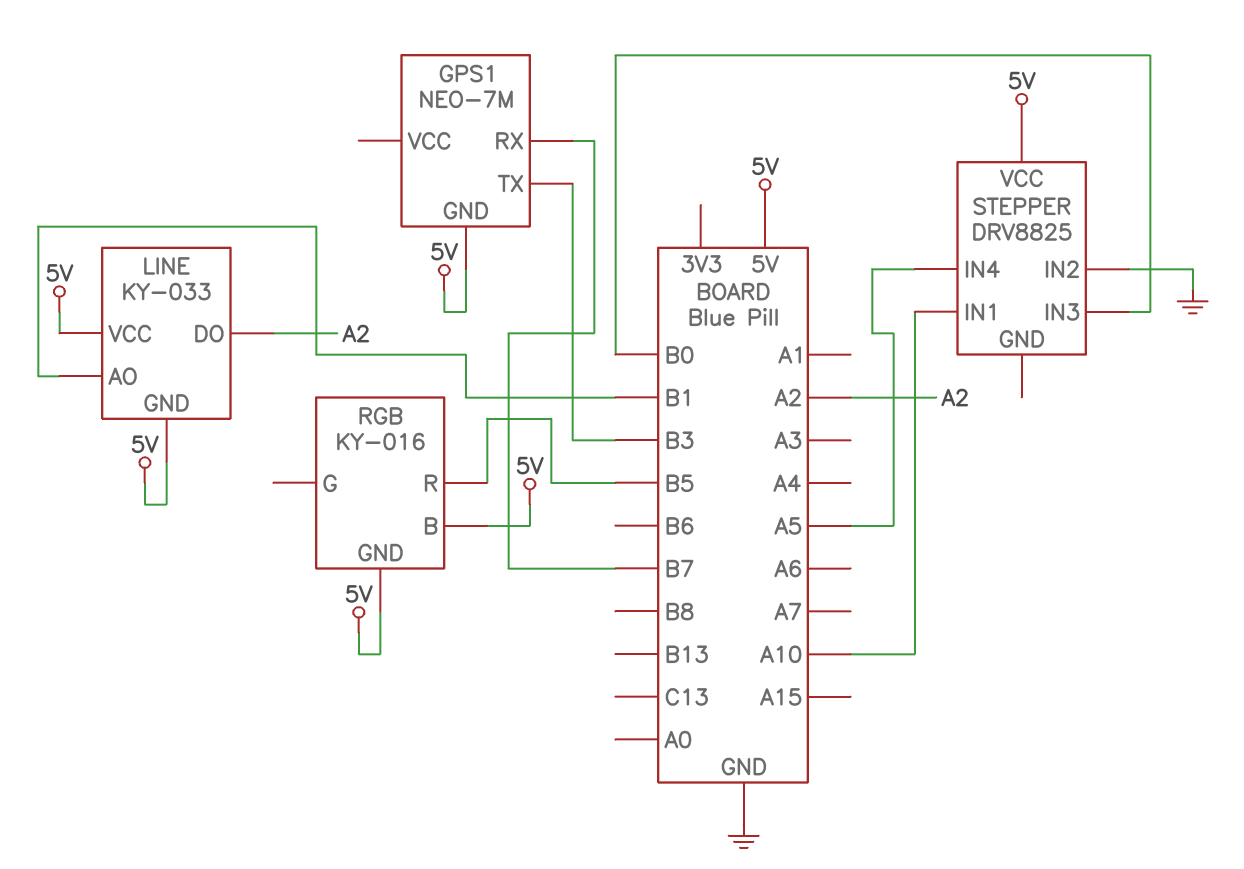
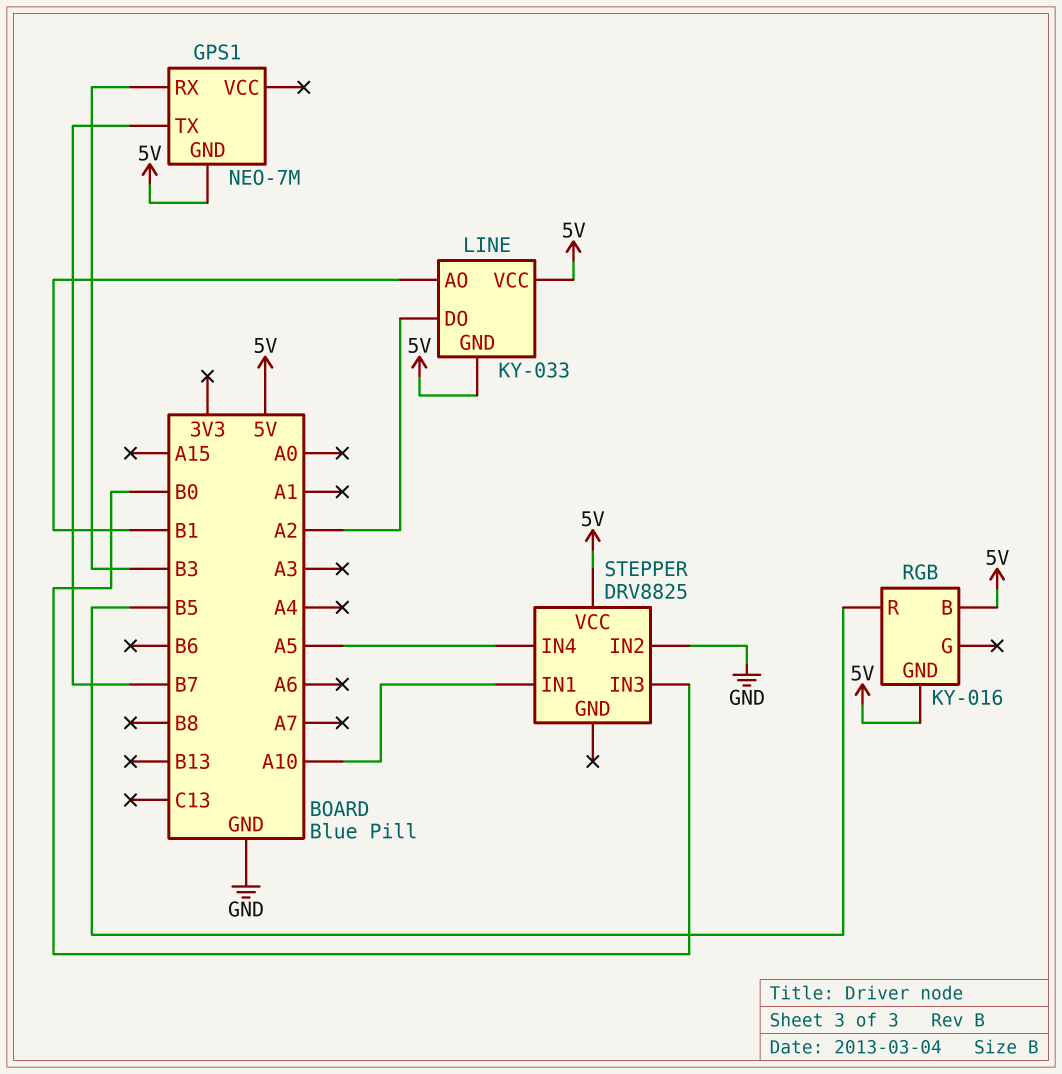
GPS1 pin RX: B7 -> B3
GPS1 pin TX: B3 -> B7

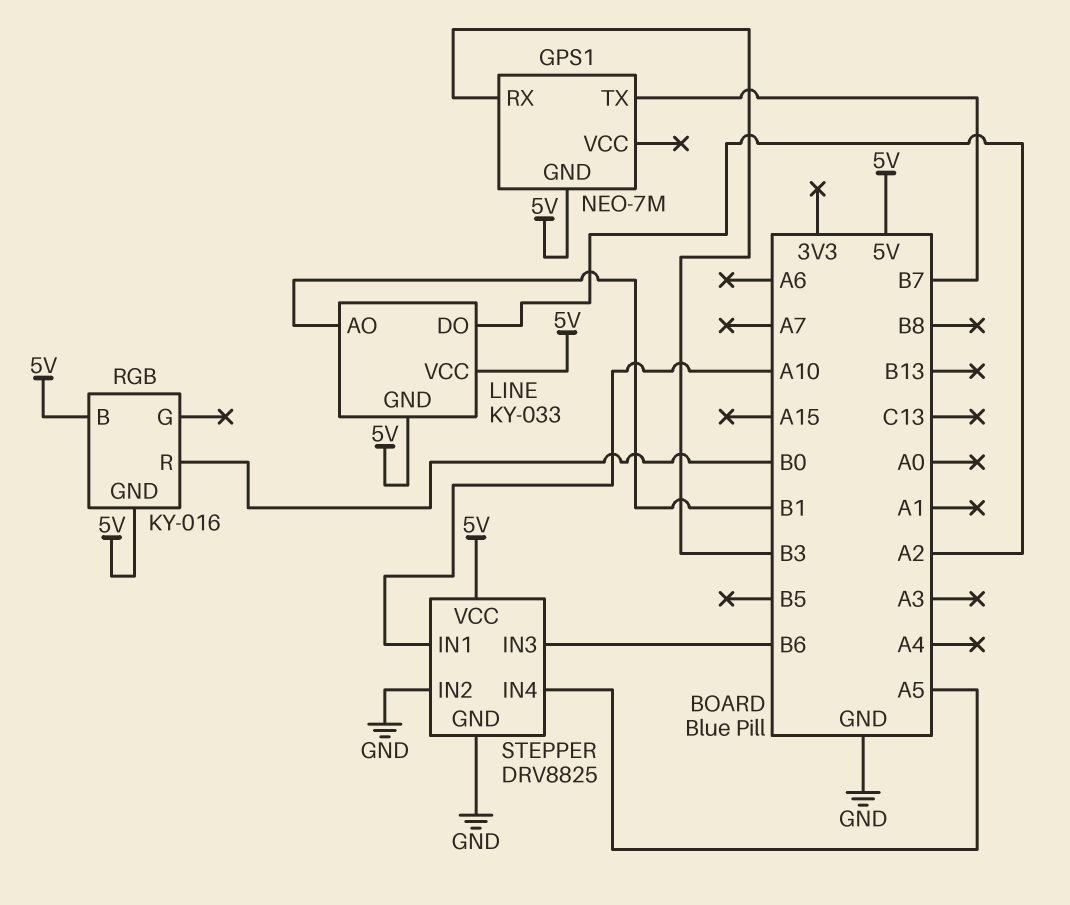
RGB pin R: B5 -> B0
STEPPER pin GND: none -> GND
STEPPER pin IN3: B0 -> B6

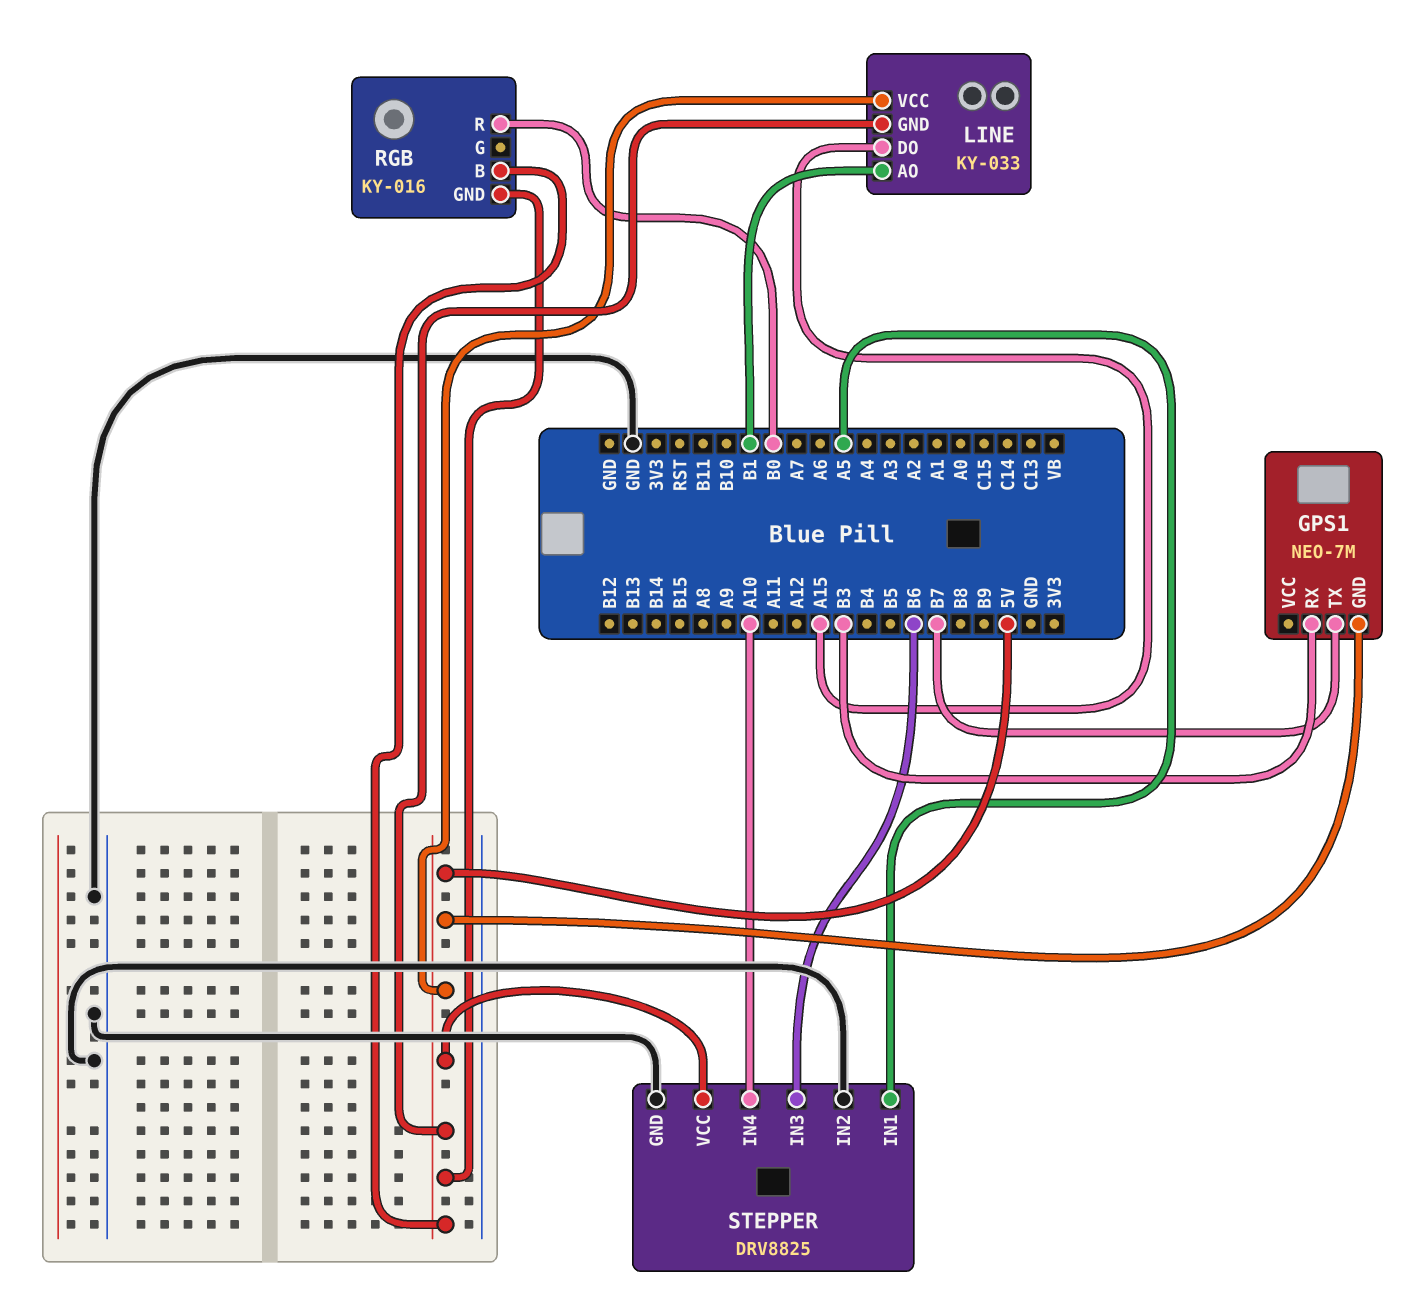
LINE pin DO: A2 -> A15
STEPPER pin IN1: A10 -> A5
STEPPER pin IN4: A5 -> A10

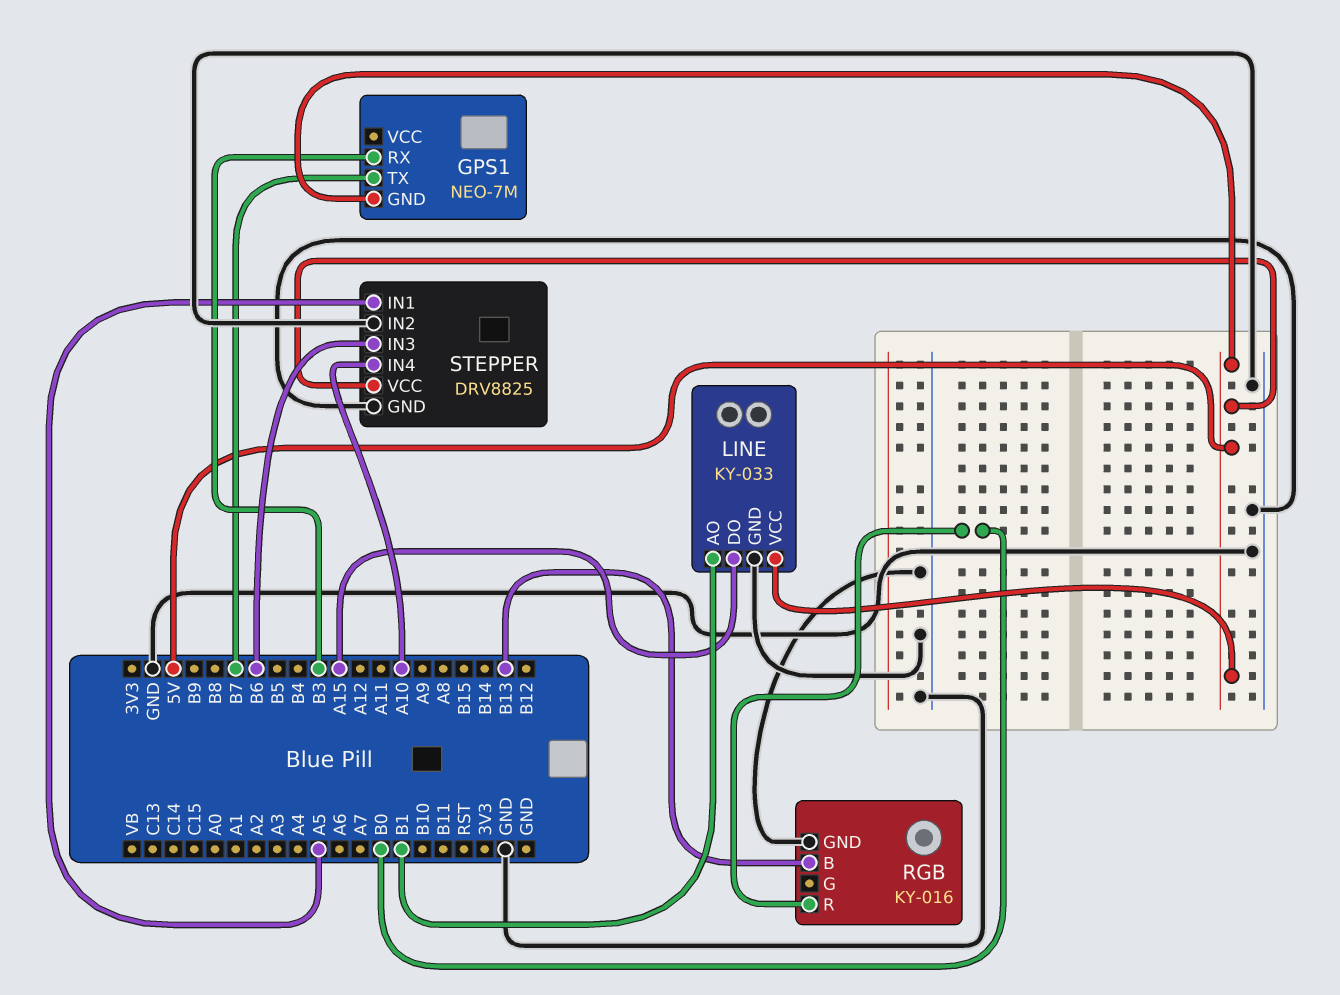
LINE pin GND: 5V -> GND
RGB pin B: 5V -> B13
RGB pin GND: 5V -> GND

